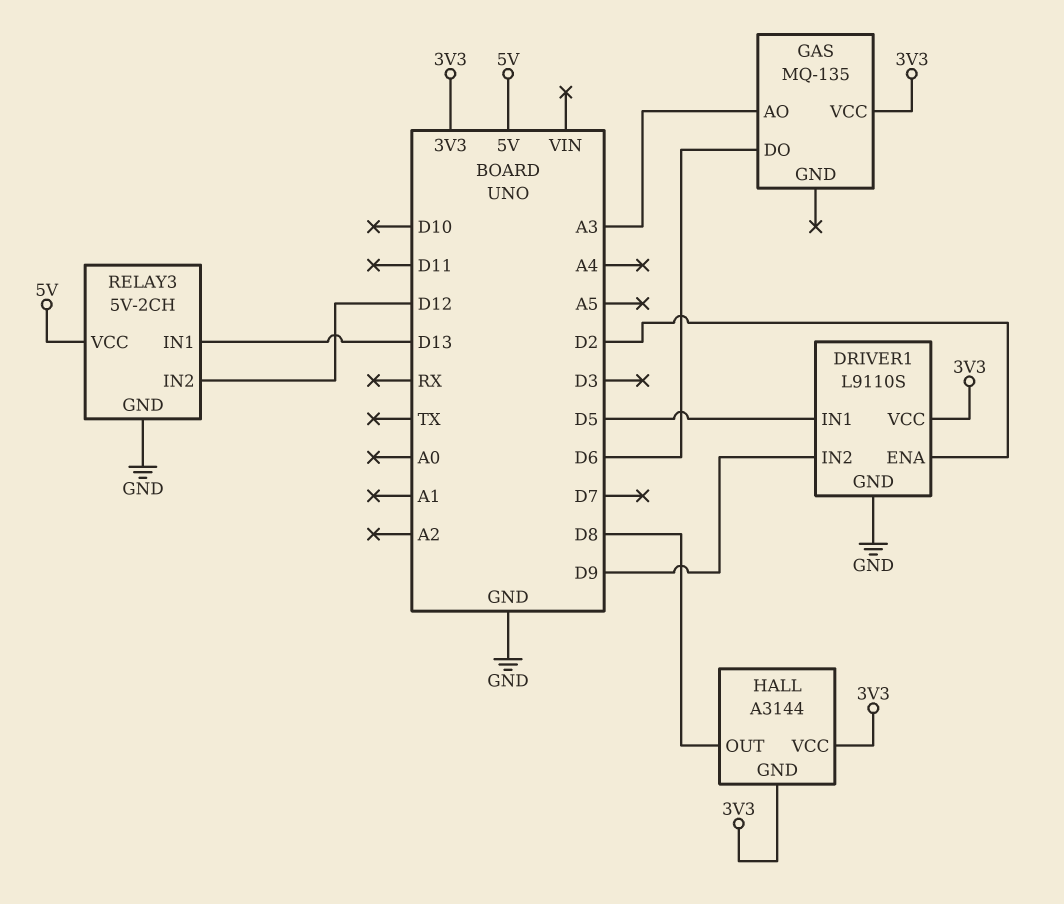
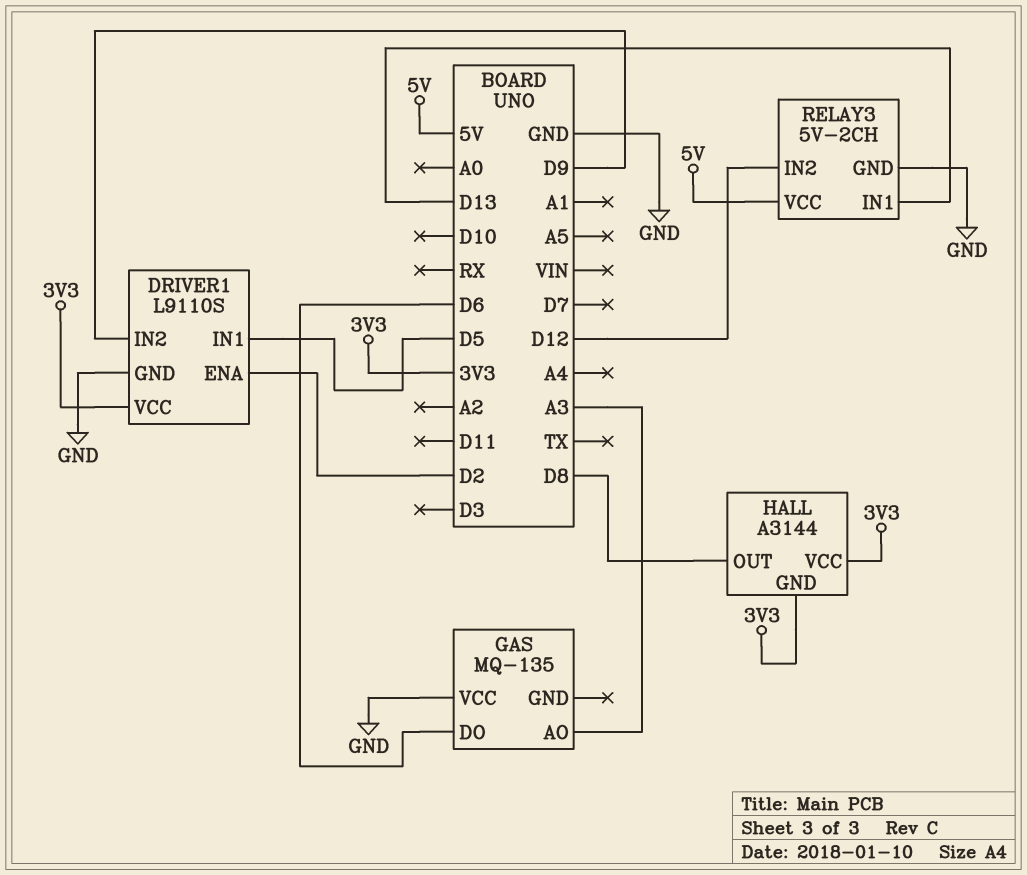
GAS pin VCC: 3V3 -> GND

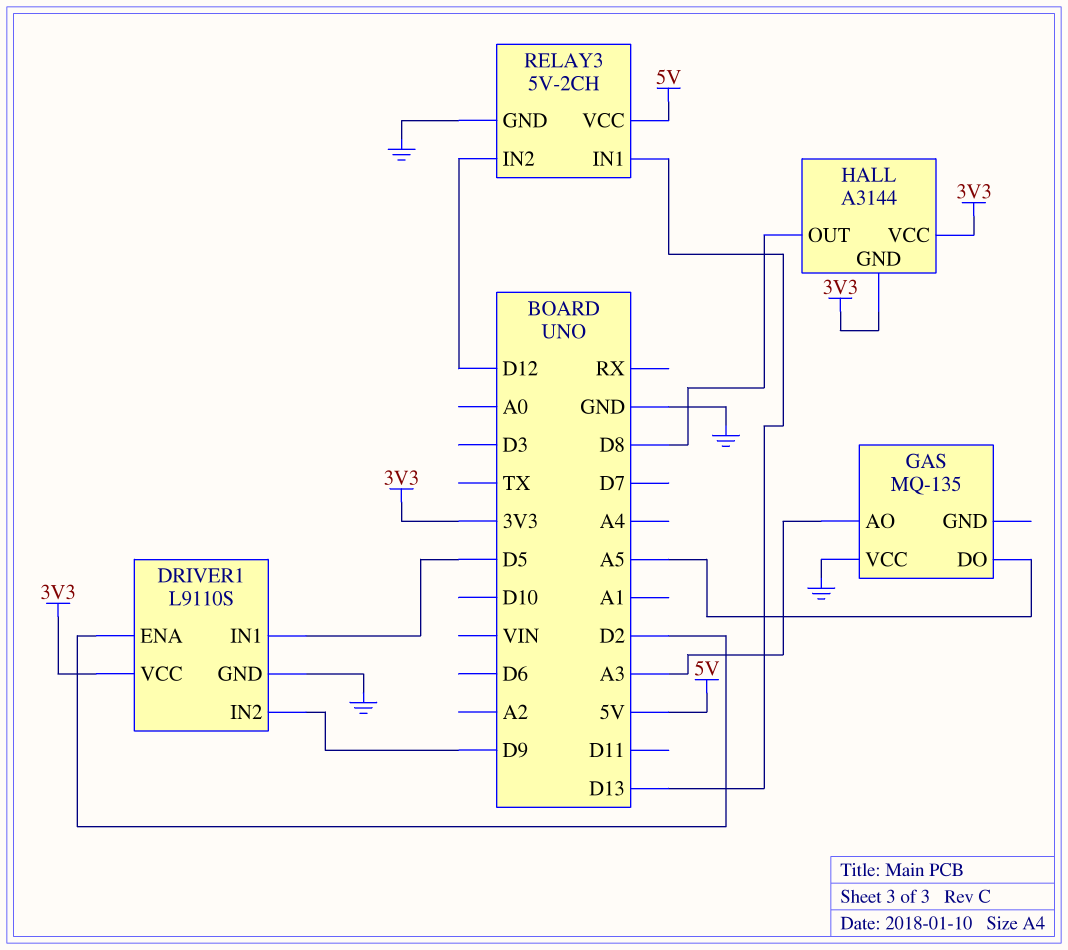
GAS pin DO: D6 -> A5

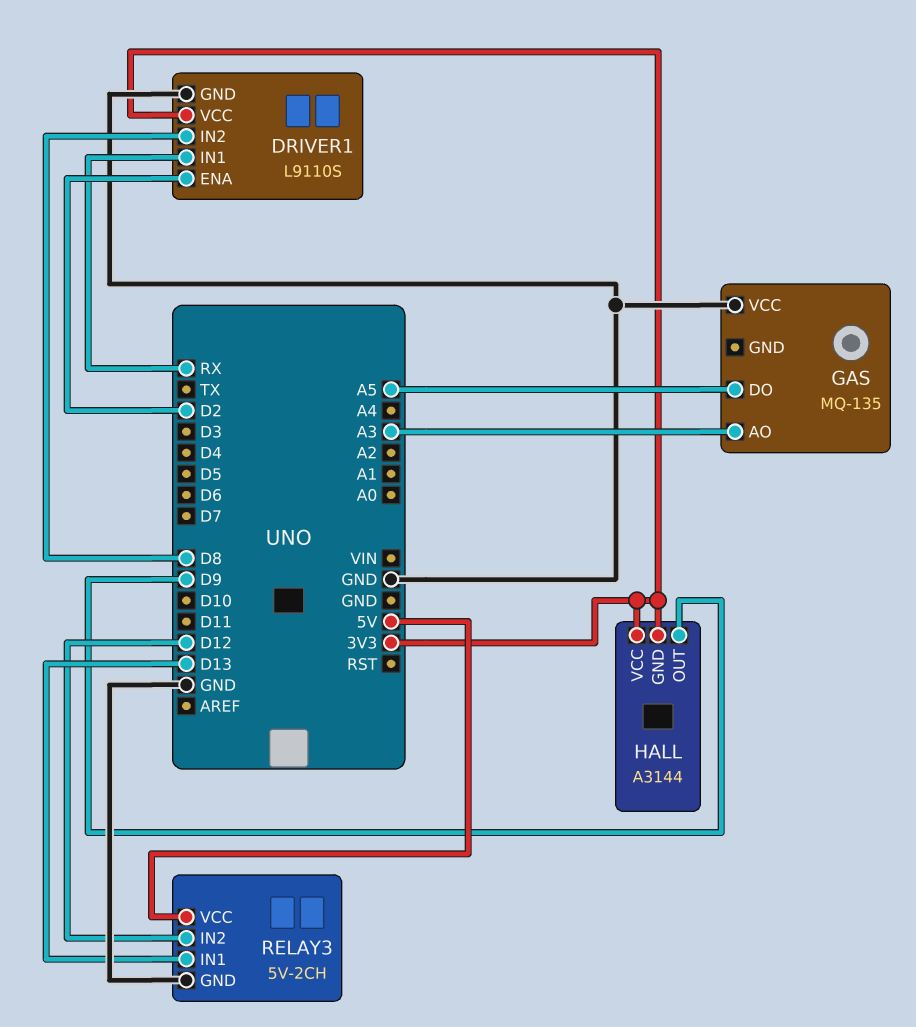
DRIVER1 pin IN1: D5 -> RX
DRIVER1 pin IN2: D9 -> D8
HALL pin OUT: D8 -> D9

